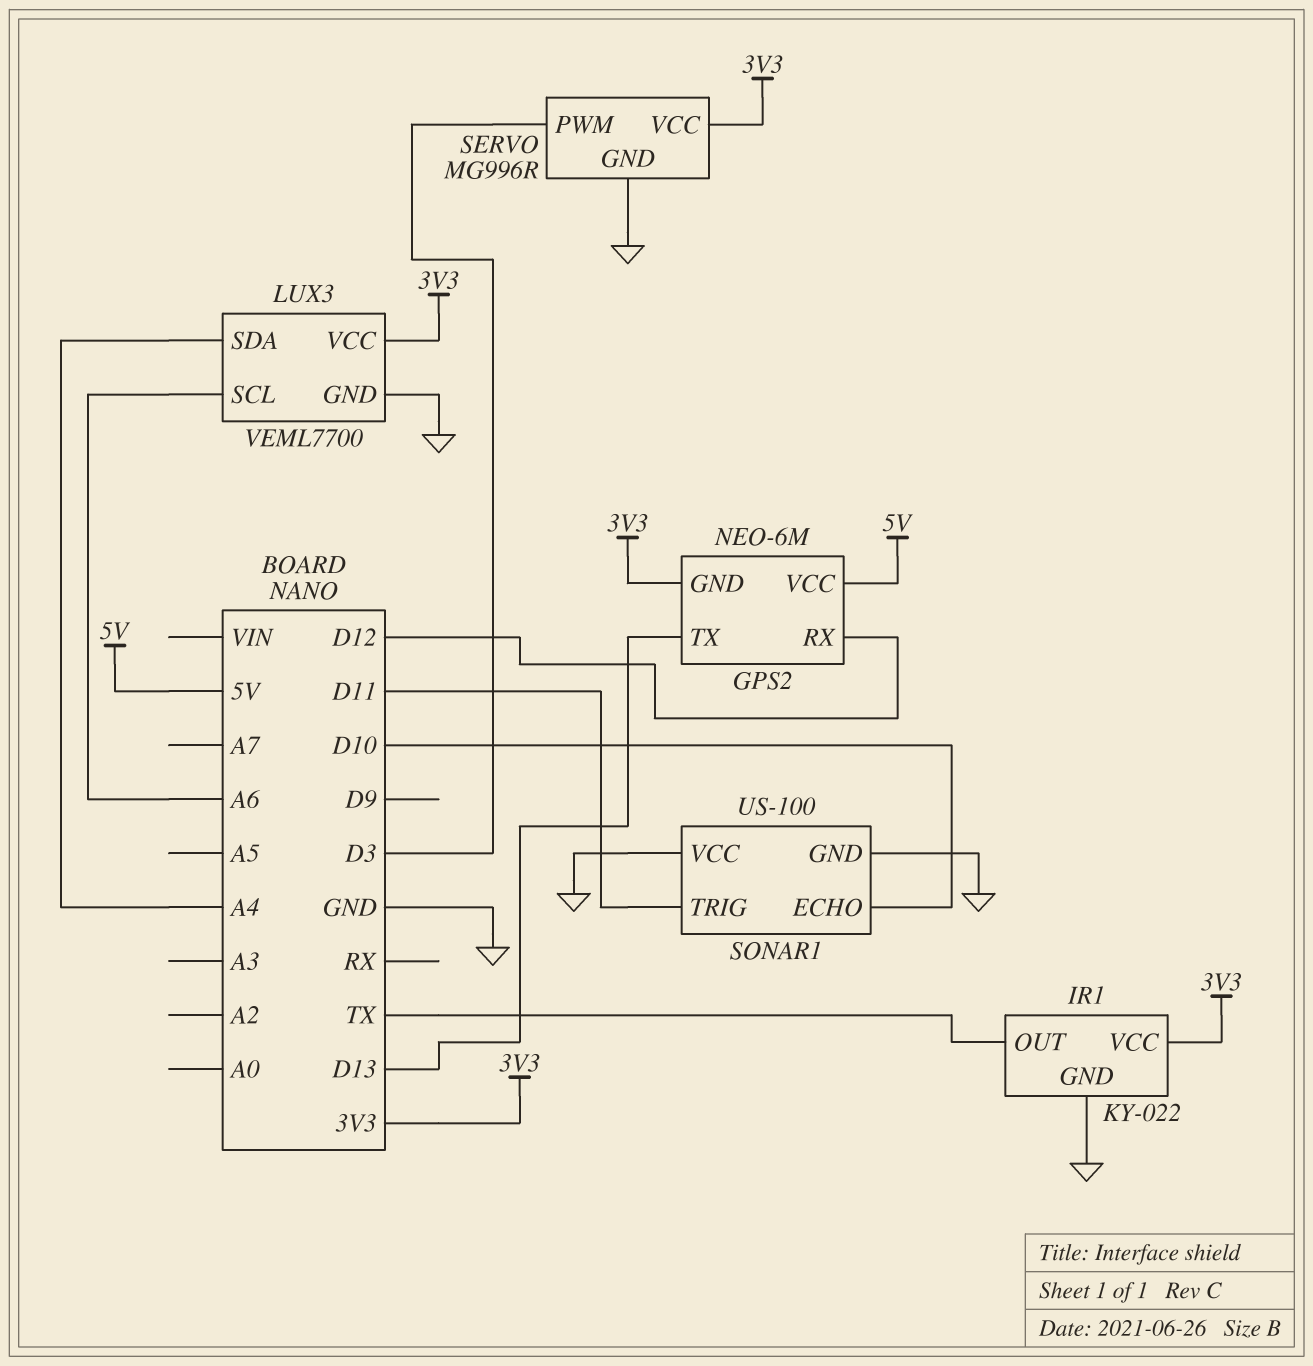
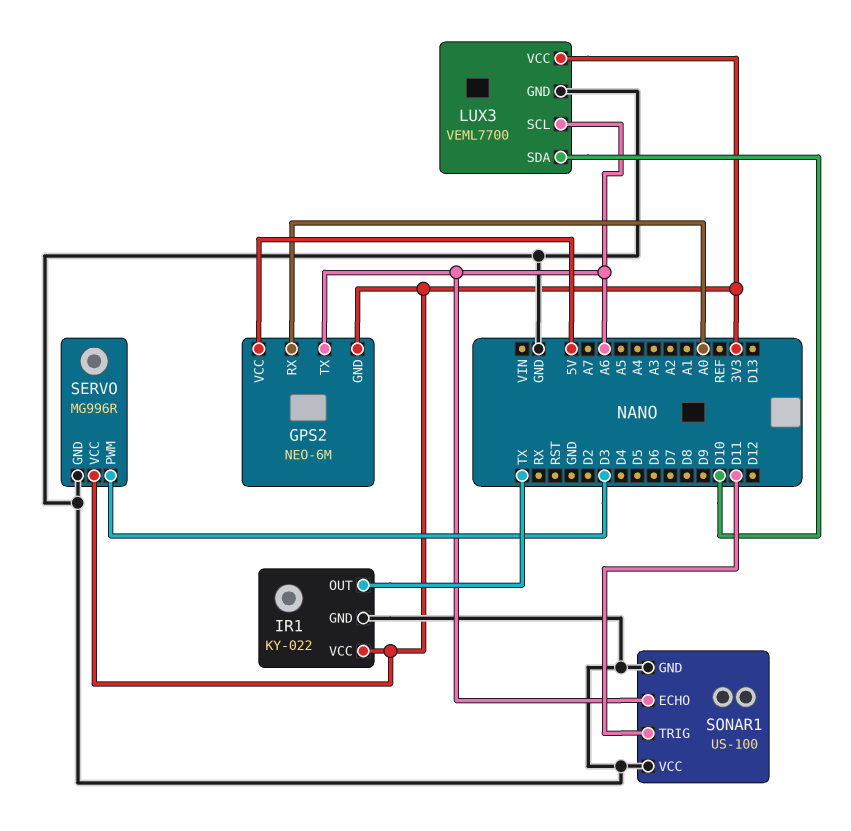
GPS2 pin RX: D12 -> A0
GPS2 pin TX: D13 -> A6
LUX3 pin SDA: A4 -> D10
SONAR1 pin ECHO: D10 -> A6

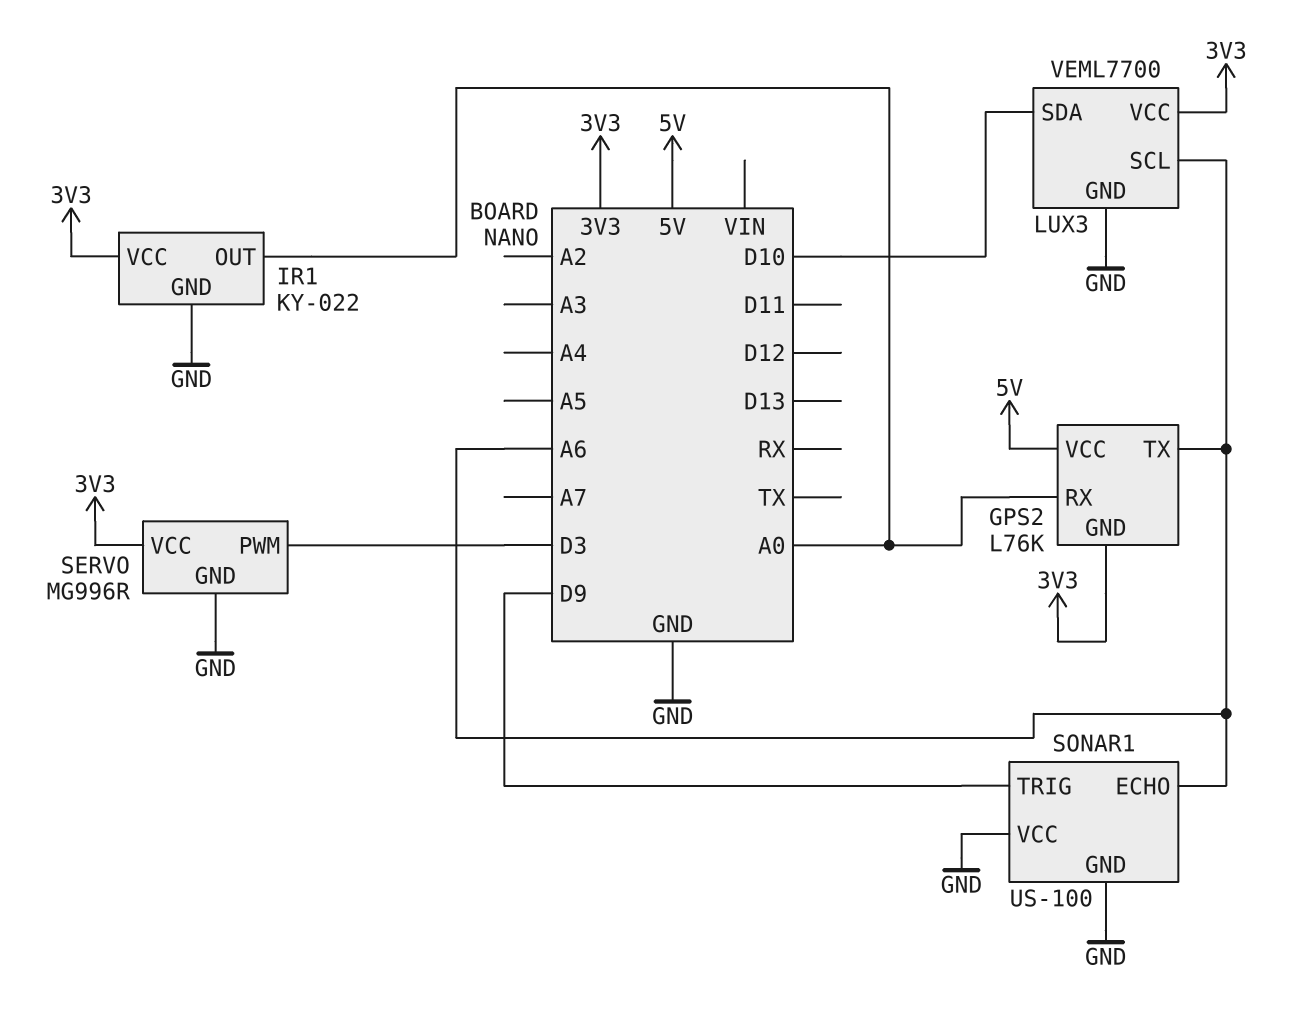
GPS2: NEO-6M -> L76K
IR1 pin OUT: TX -> A0
SONAR1 pin TRIG: D11 -> D9

